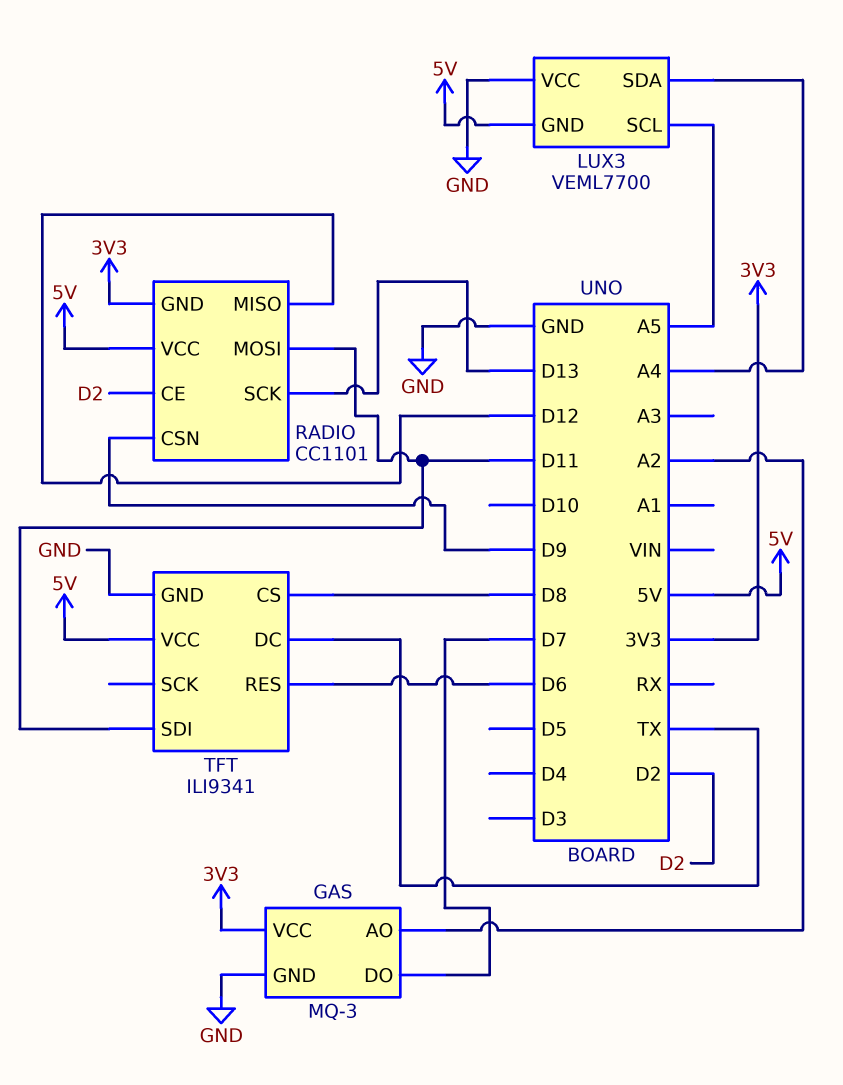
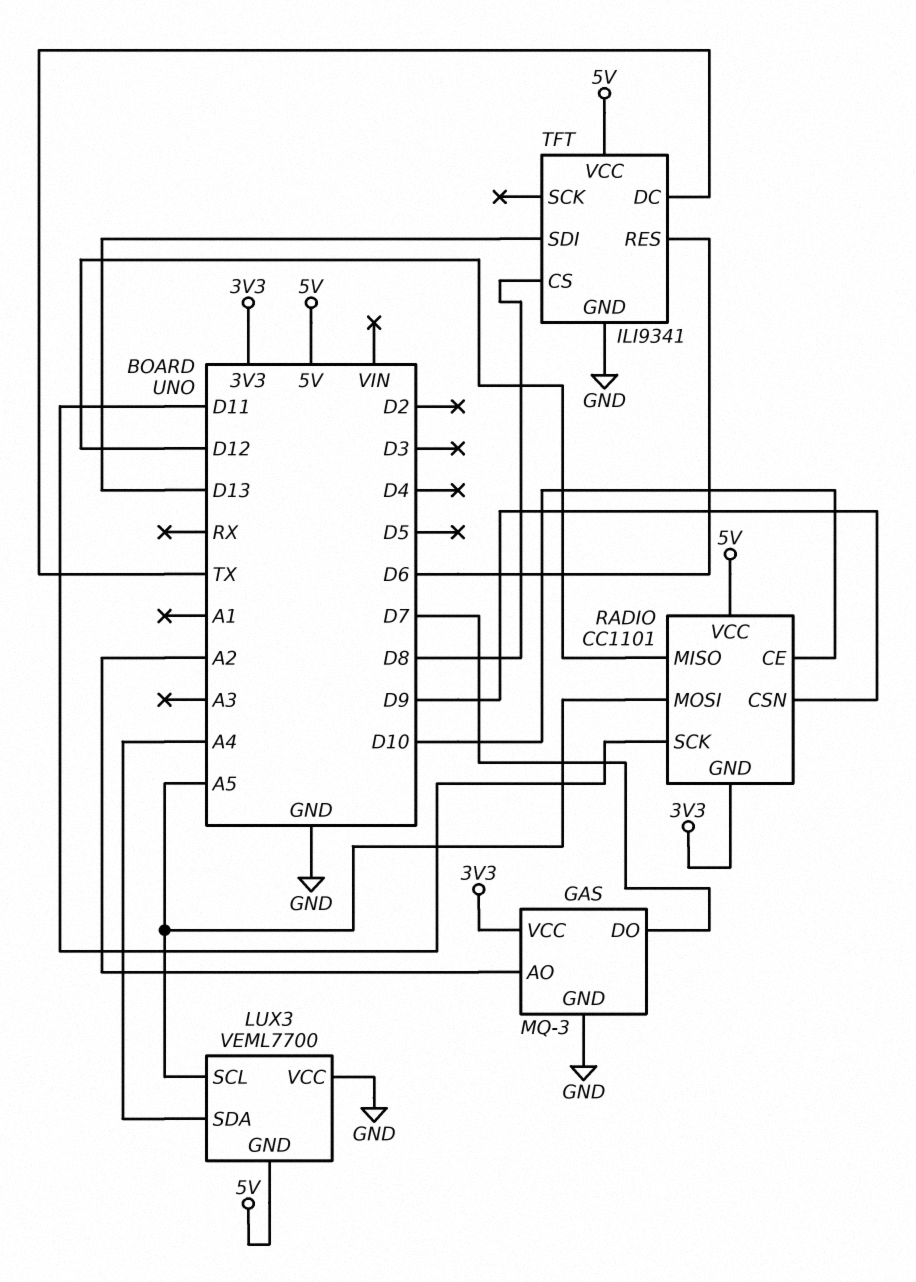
RADIO pin CE: D2 -> D10
RADIO pin MOSI: D11 -> A5
RADIO pin SCK: D13 -> D11
TFT pin SDI: D11 -> D13

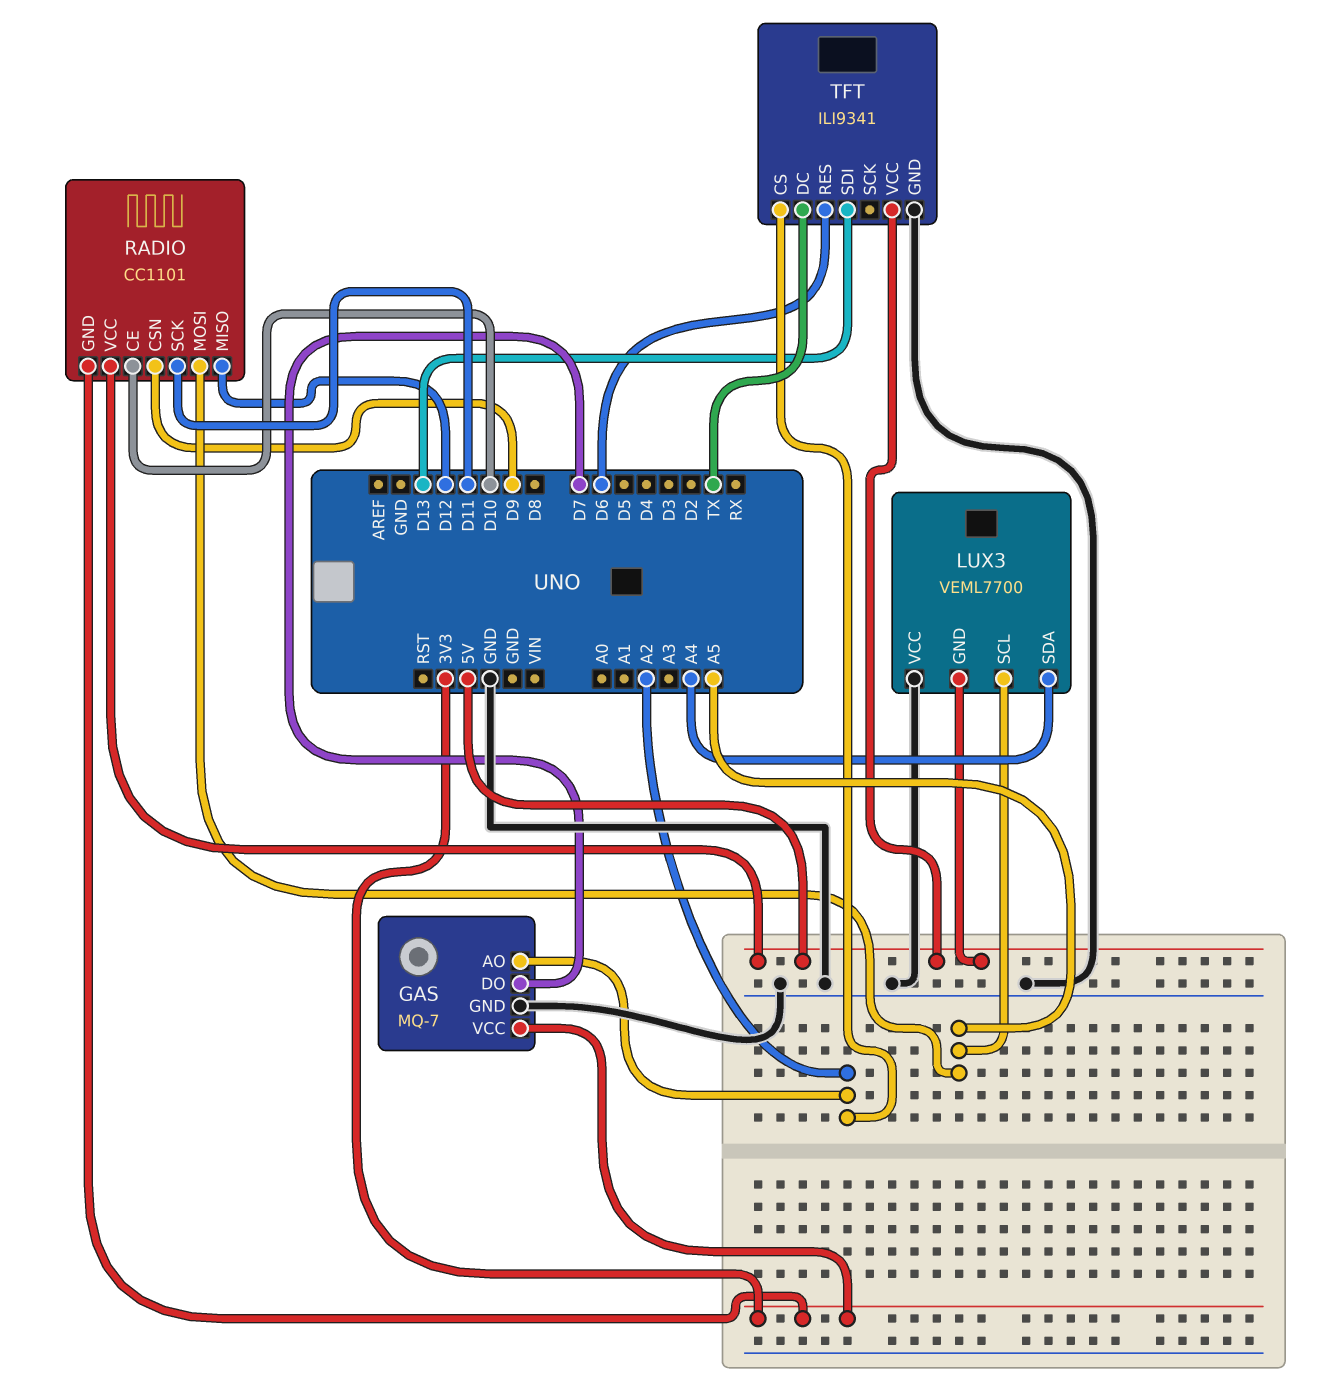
GAS: MQ-3 -> MQ-7
TFT pin CS: D8 -> A2

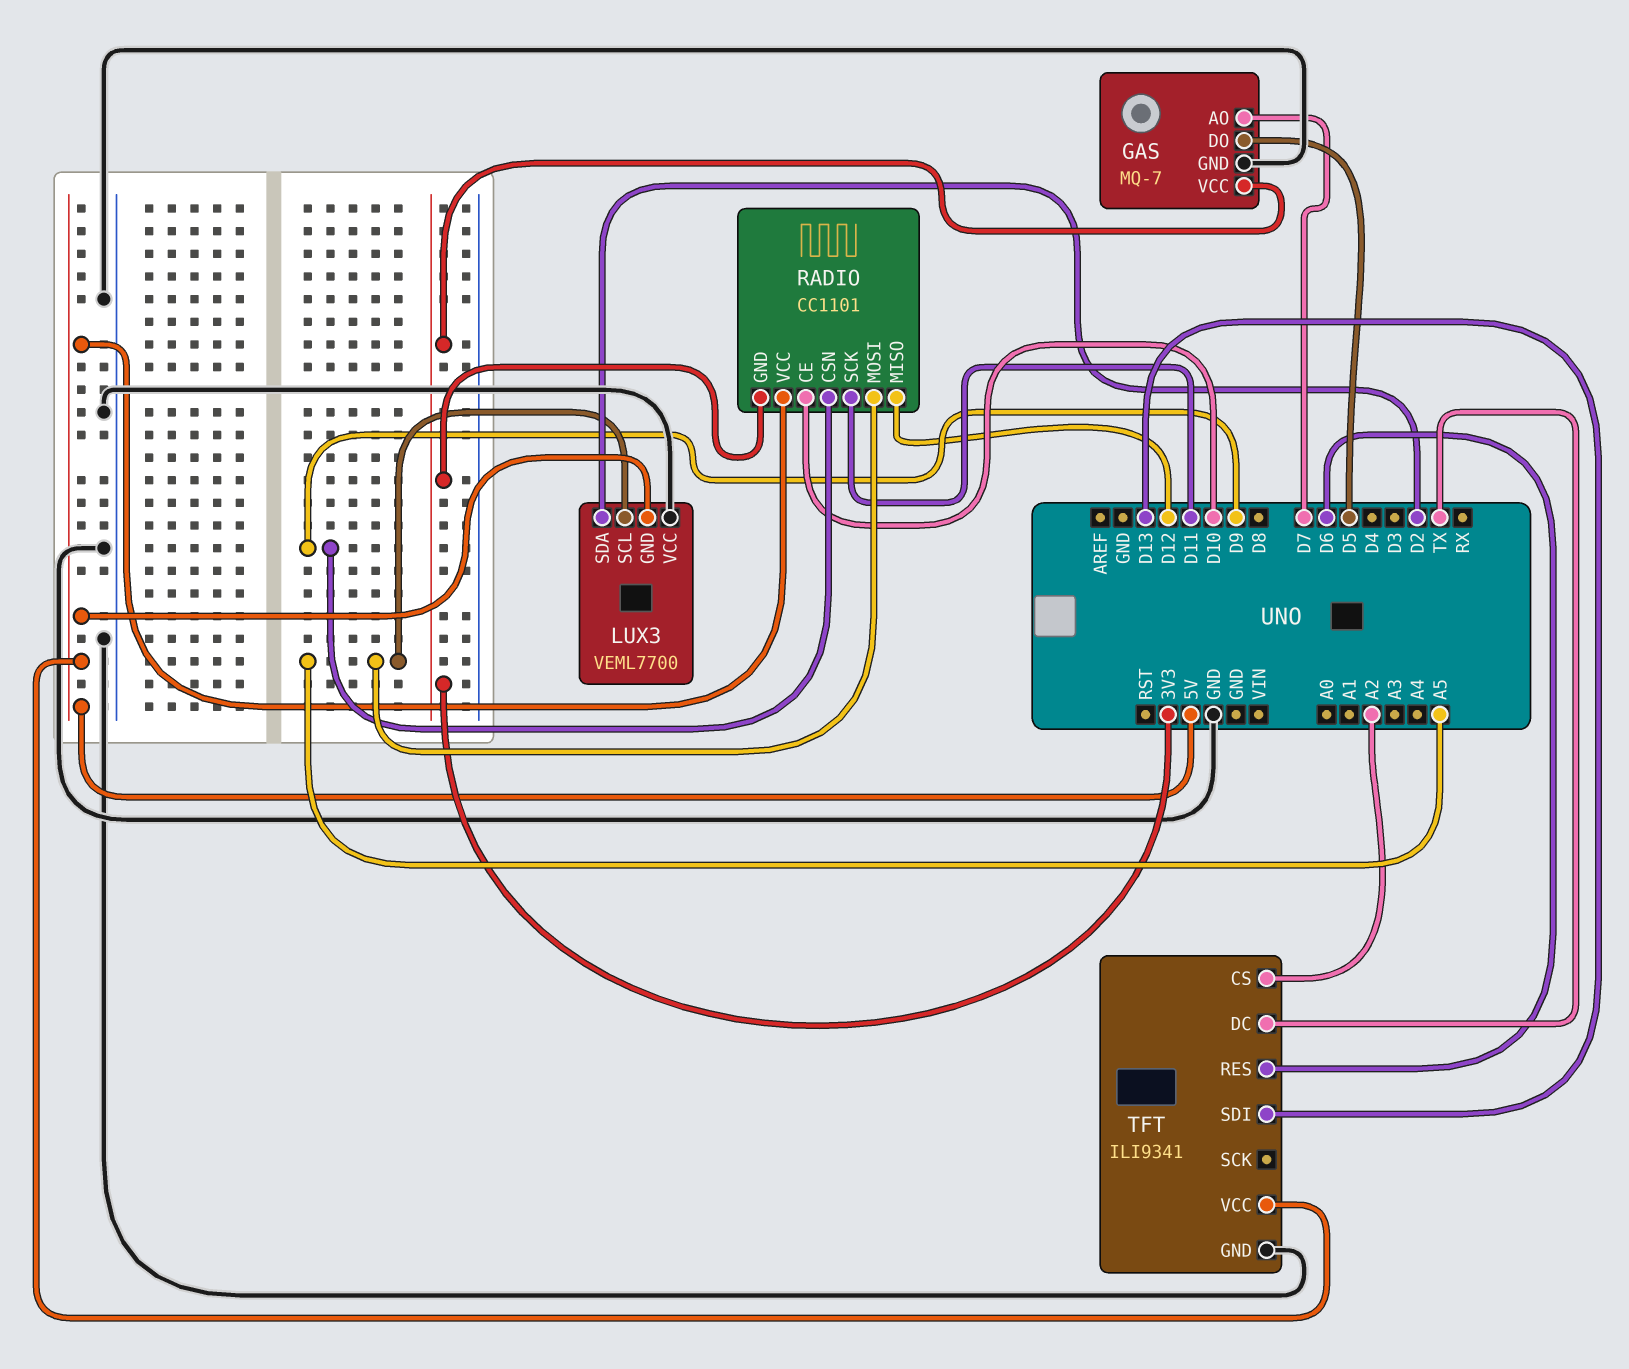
GAS pin AO: A2 -> D7
GAS pin DO: D7 -> D5
LUX3 pin SDA: A4 -> D2

